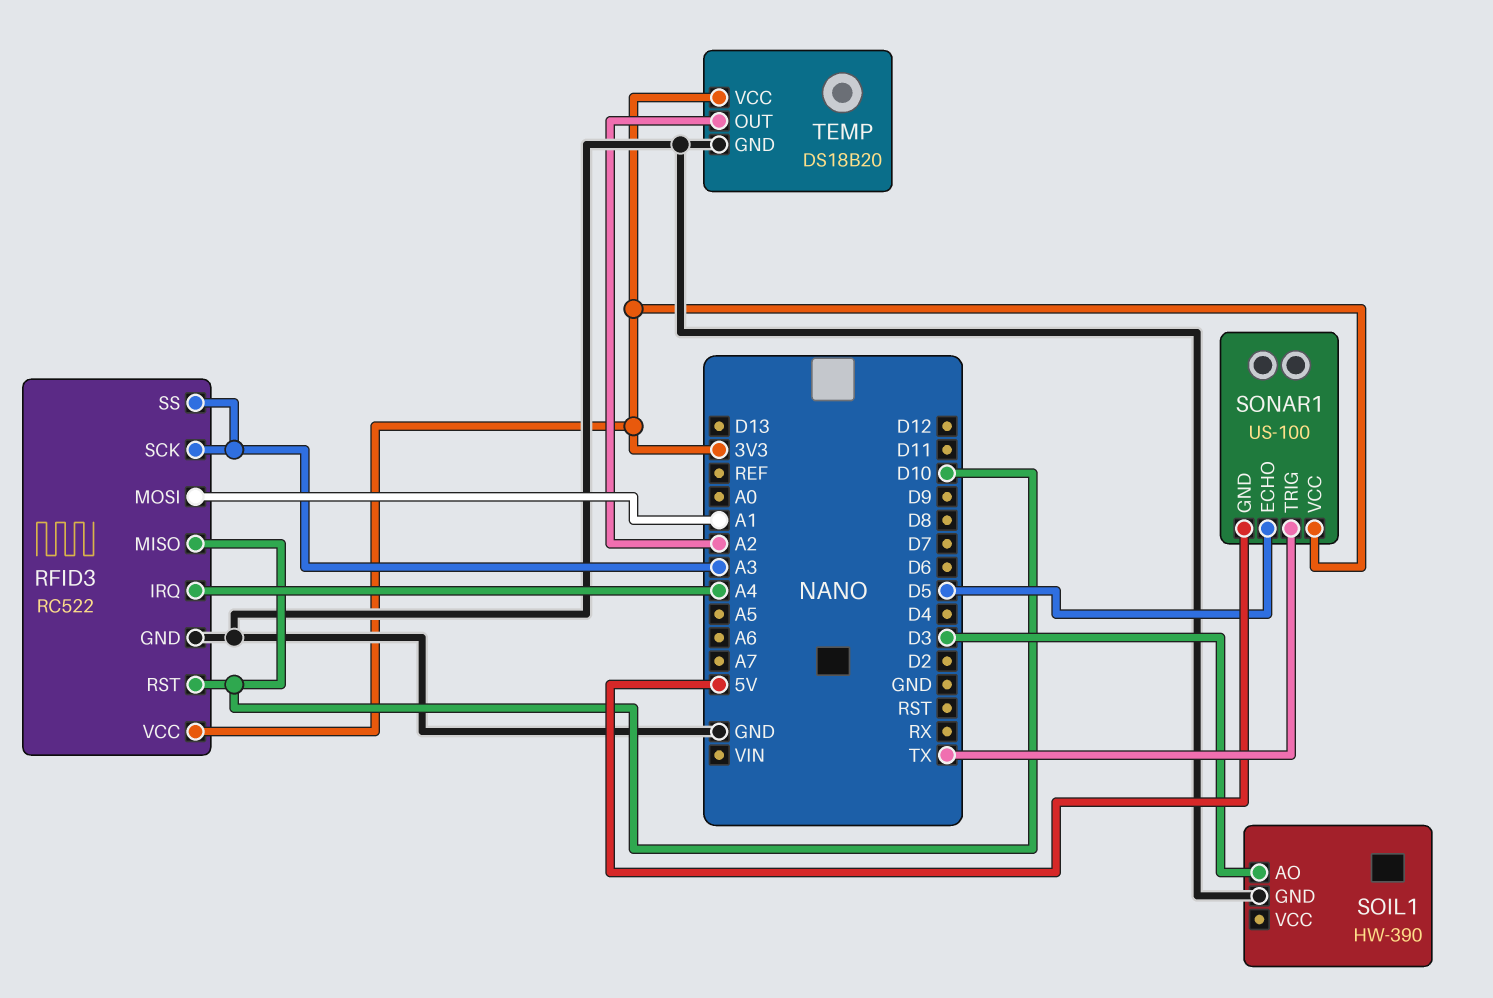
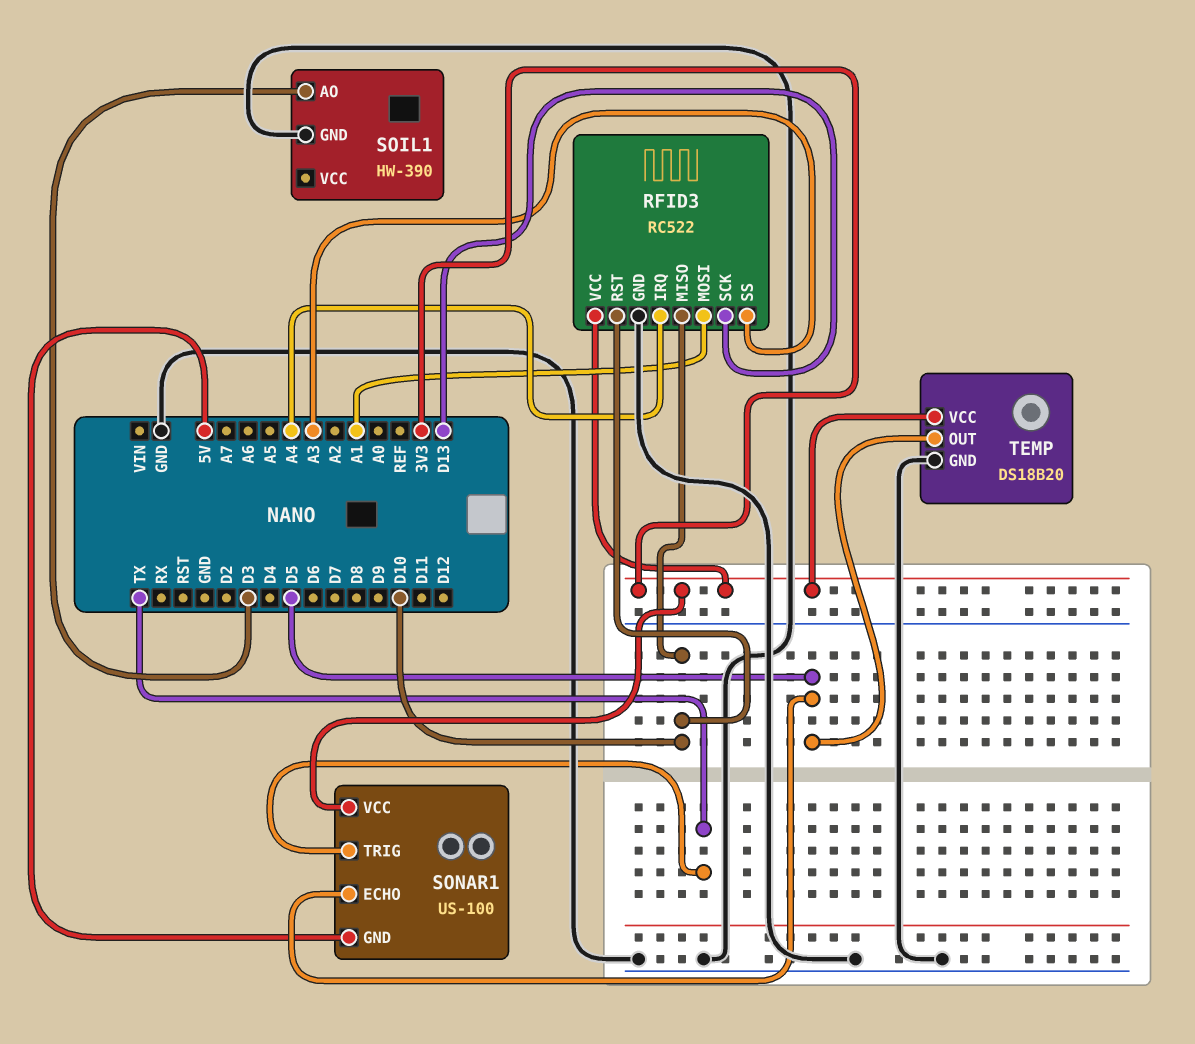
RFID3 pin SCK: A3 -> D13
TEMP pin OUT: A2 -> D5

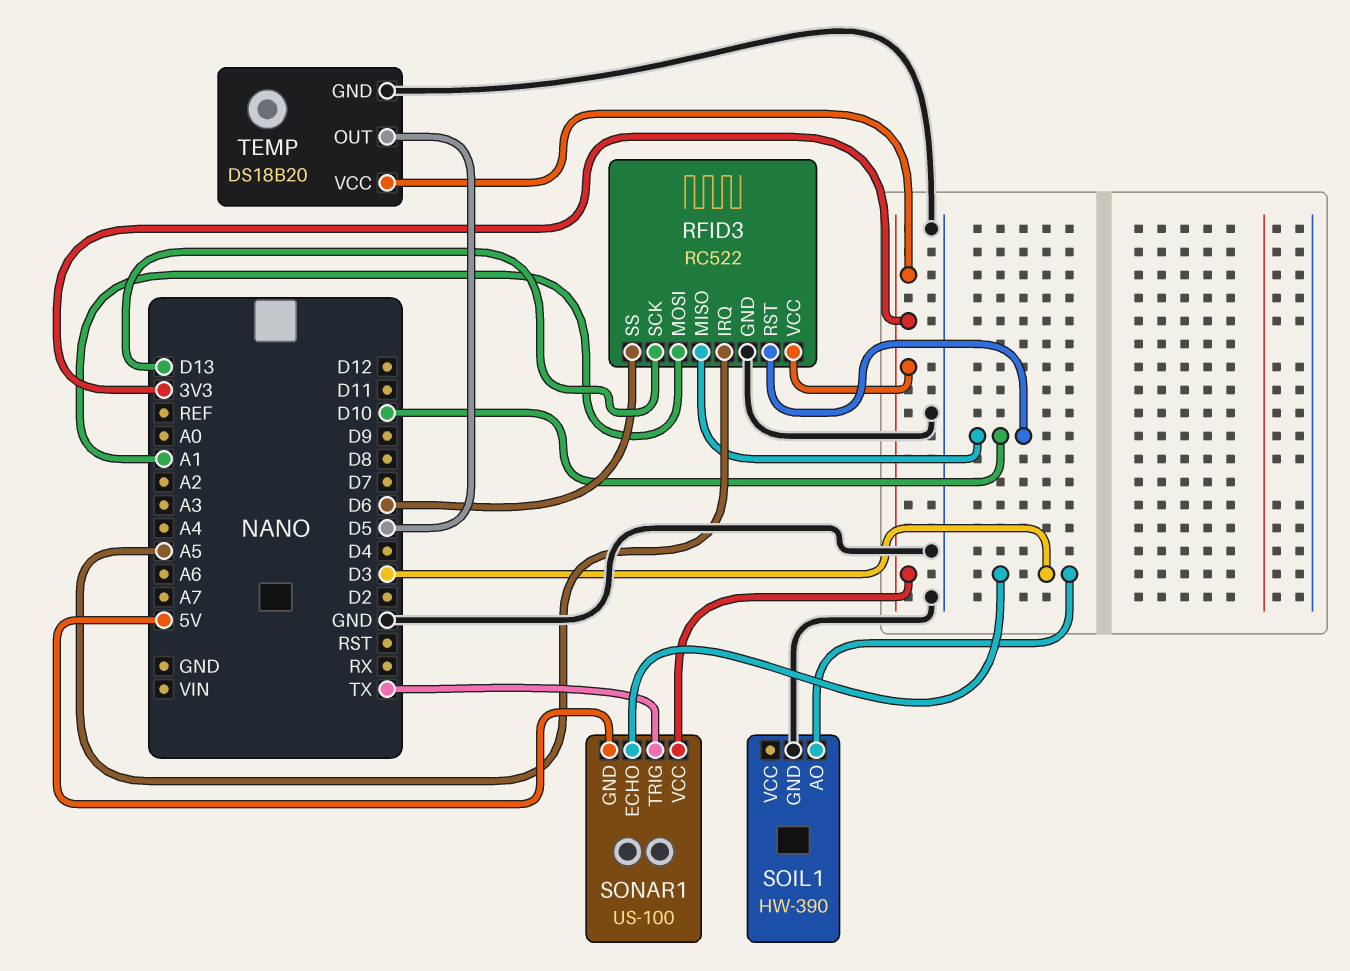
RFID3 pin IRQ: A4 -> A5
RFID3 pin SS: A3 -> D6
SONAR1 pin ECHO: D5 -> D3

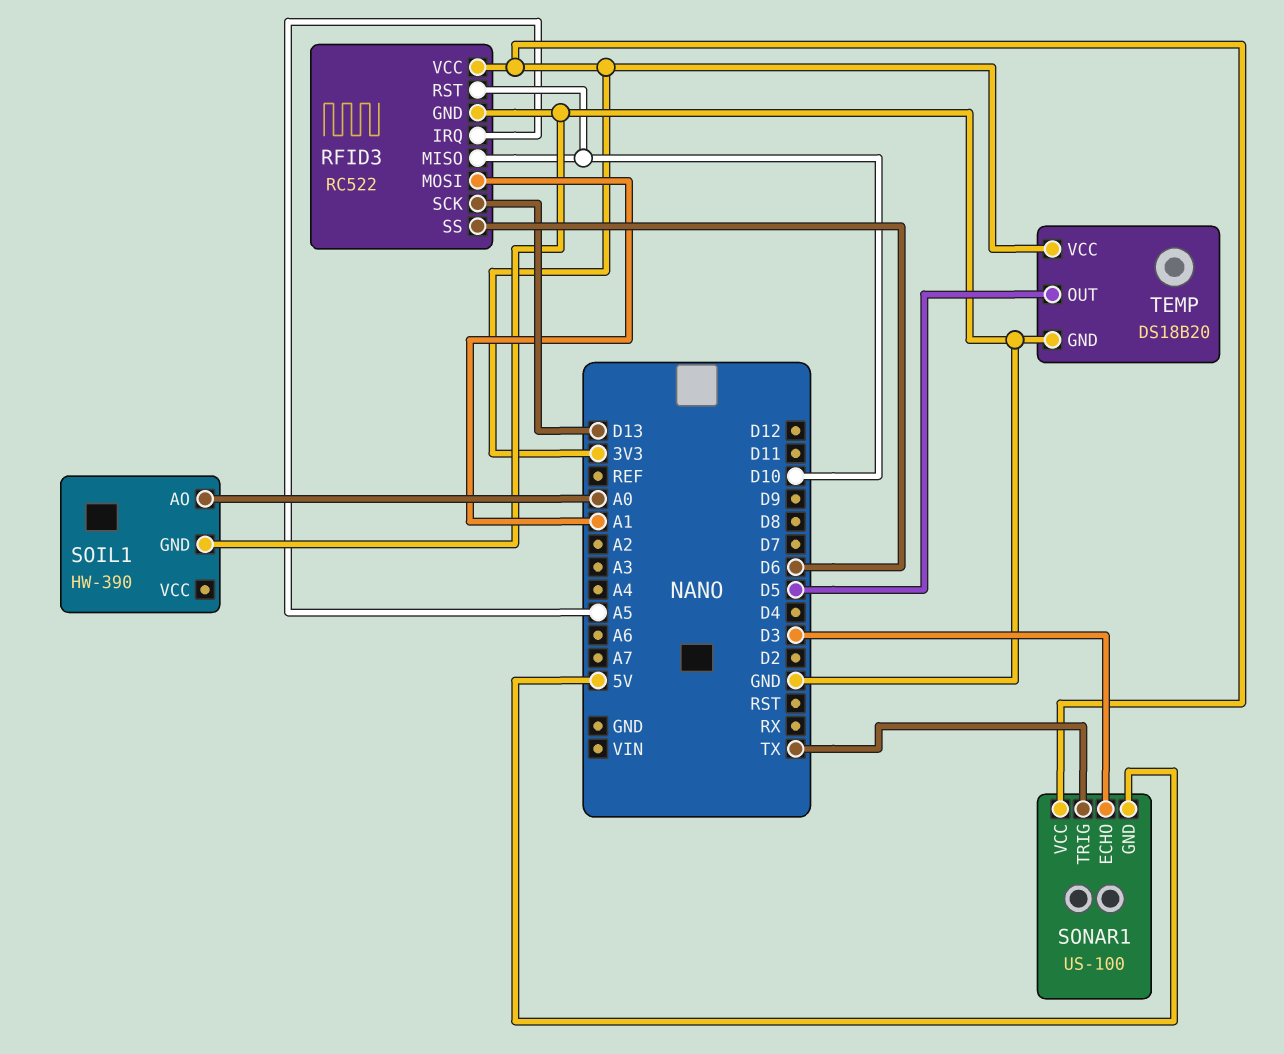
SOIL1 pin AO: D3 -> A0

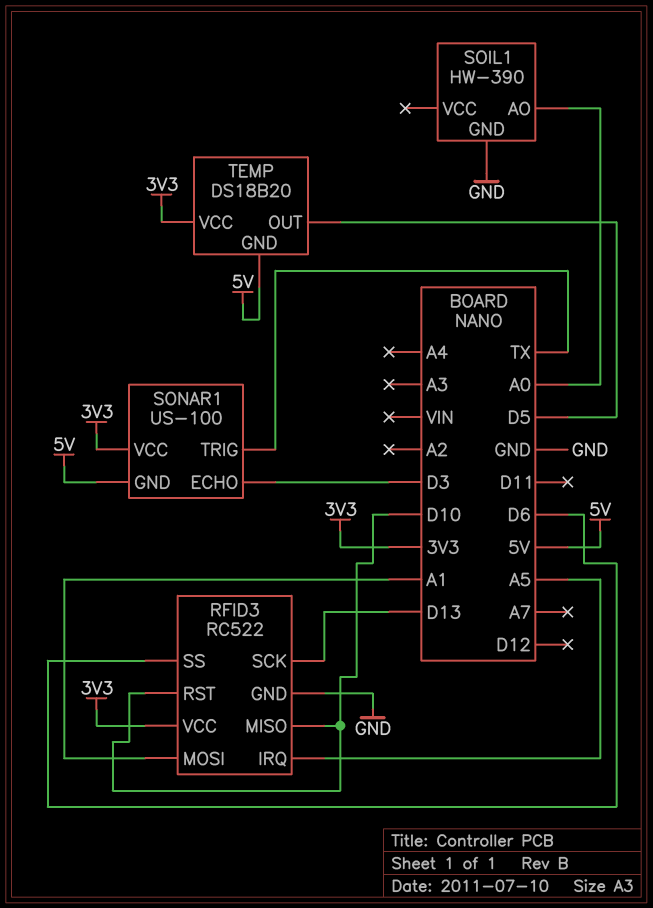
TEMP pin GND: GND -> 5V

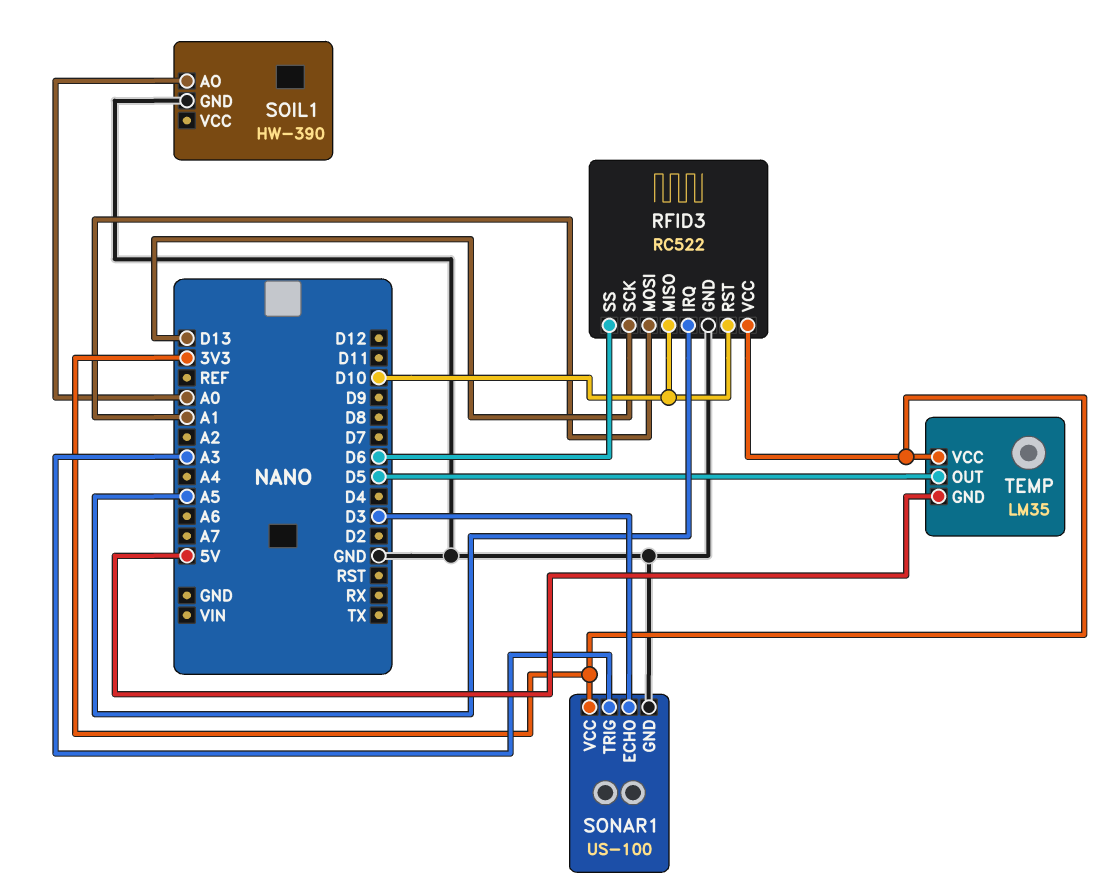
SONAR1 pin GND: 5V -> GND
SONAR1 pin TRIG: TX -> A3
TEMP: DS18B20 -> LM35

